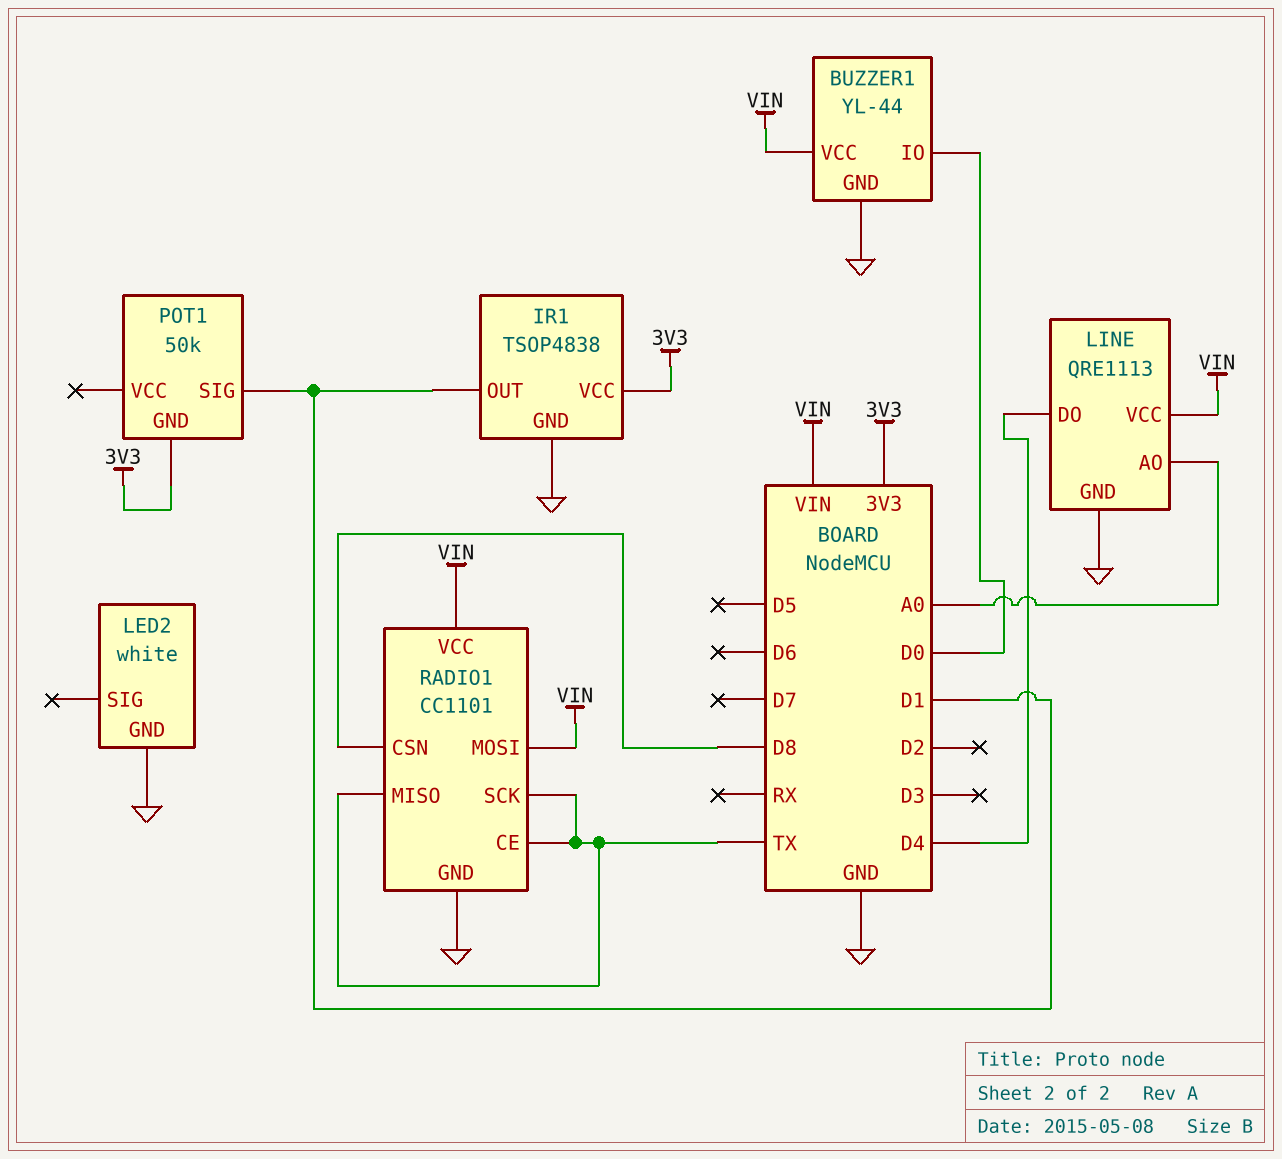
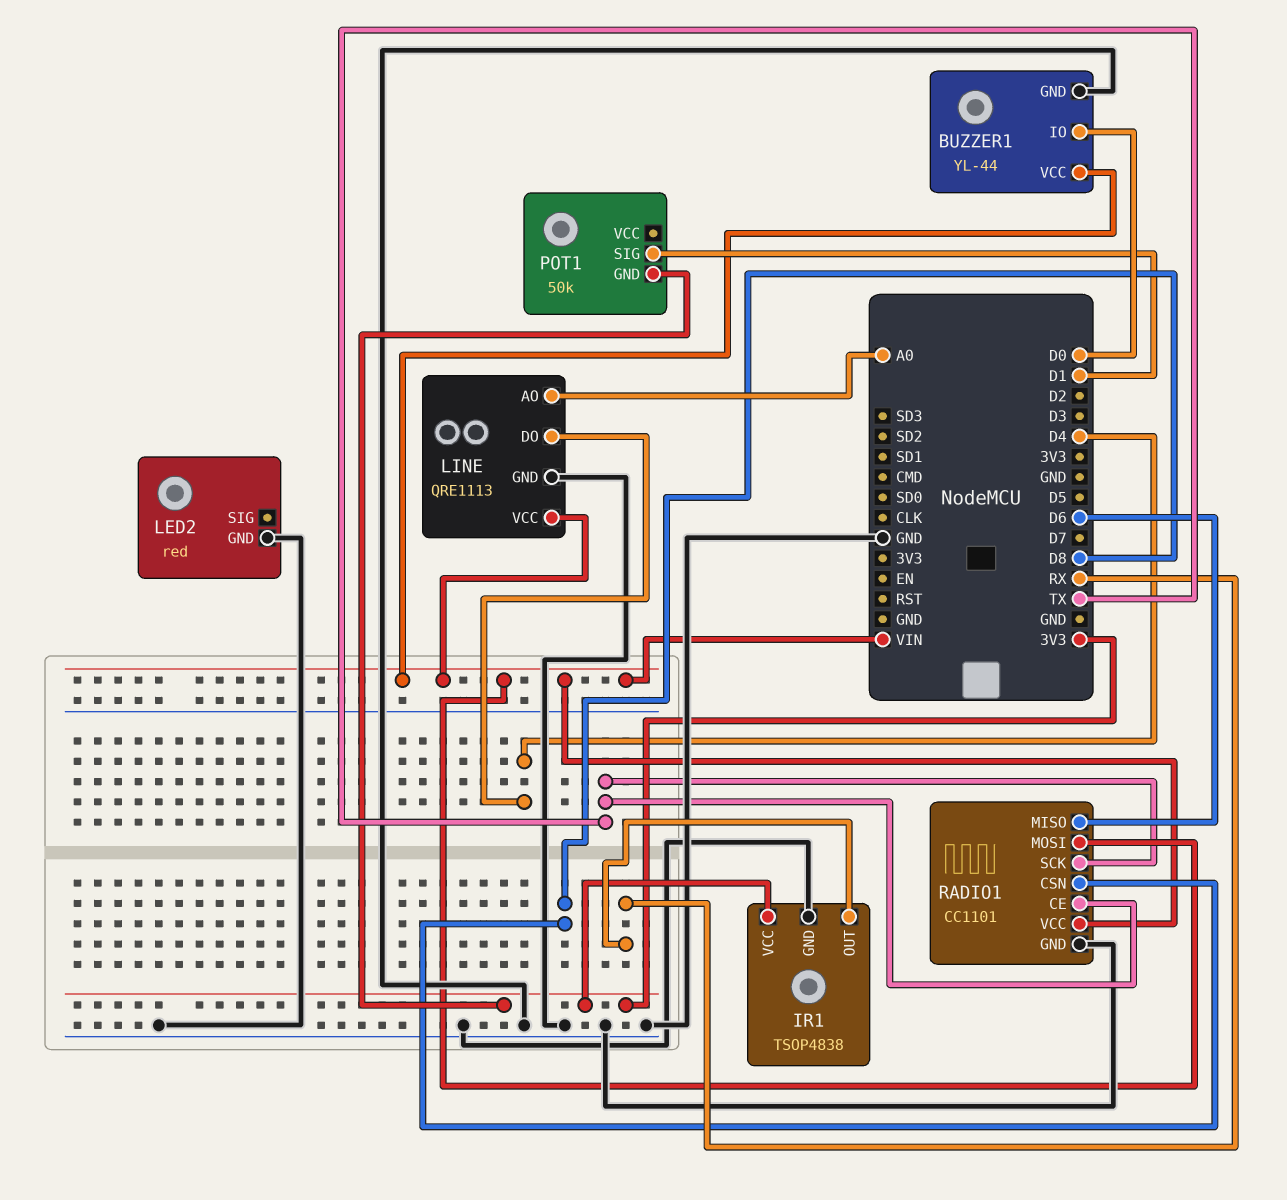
IR1 pin OUT: D1 -> RX
LED2: white -> red
RADIO1 pin MISO: TX -> D6

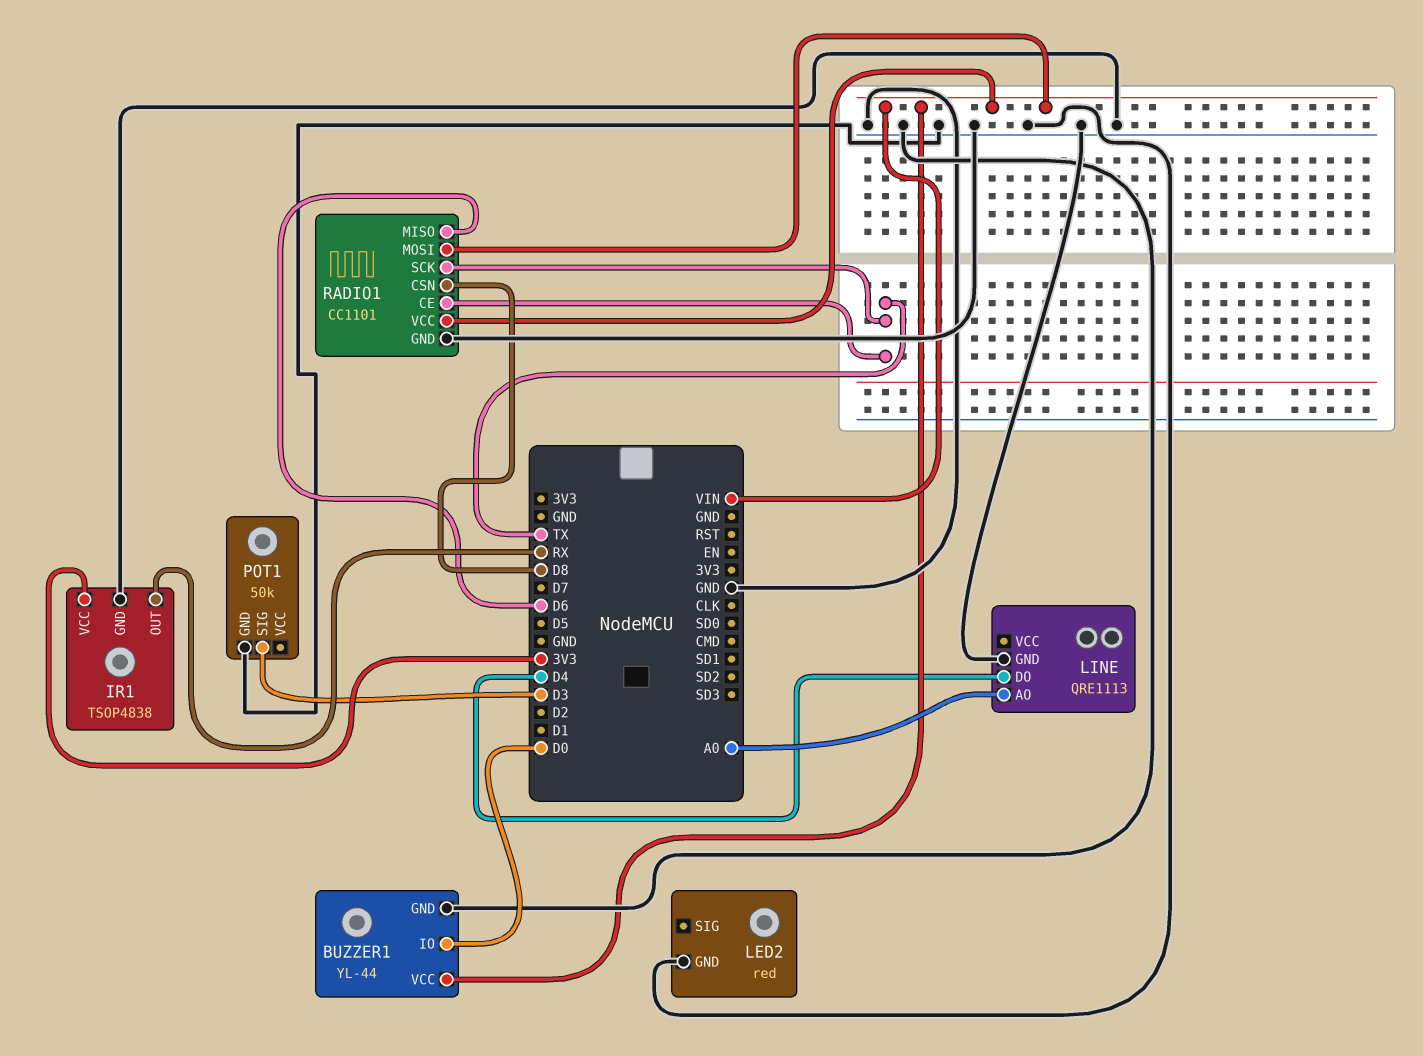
LINE pin VCC: VIN -> none
POT1 pin GND: 3V3 -> GND
POT1 pin SIG: D1 -> D3

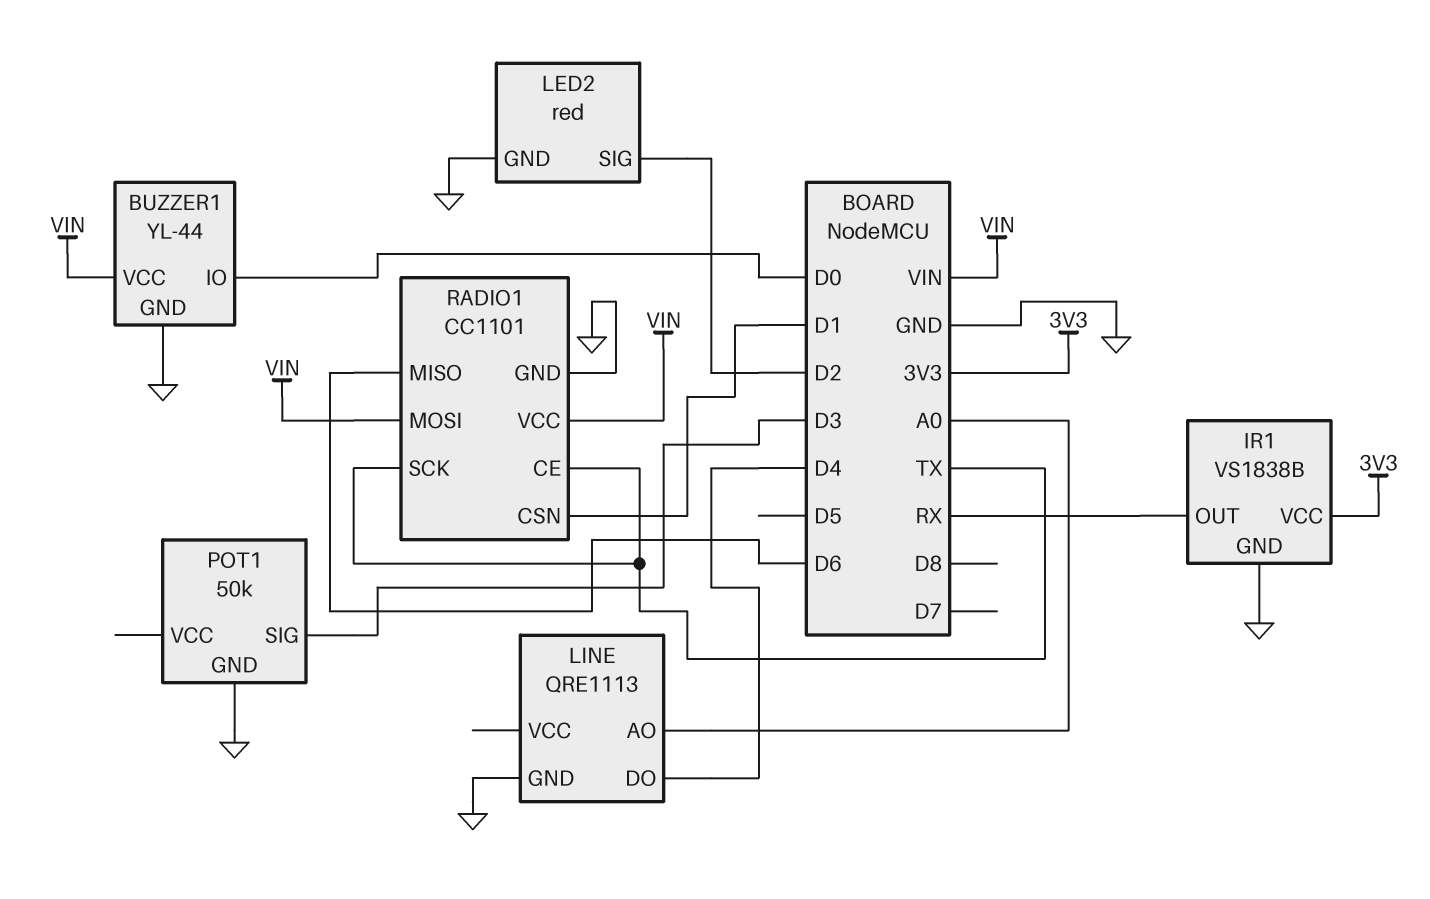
IR1: TSOP4838 -> VS1838B
LED2 pin SIG: none -> D2
RADIO1 pin CSN: D8 -> D1

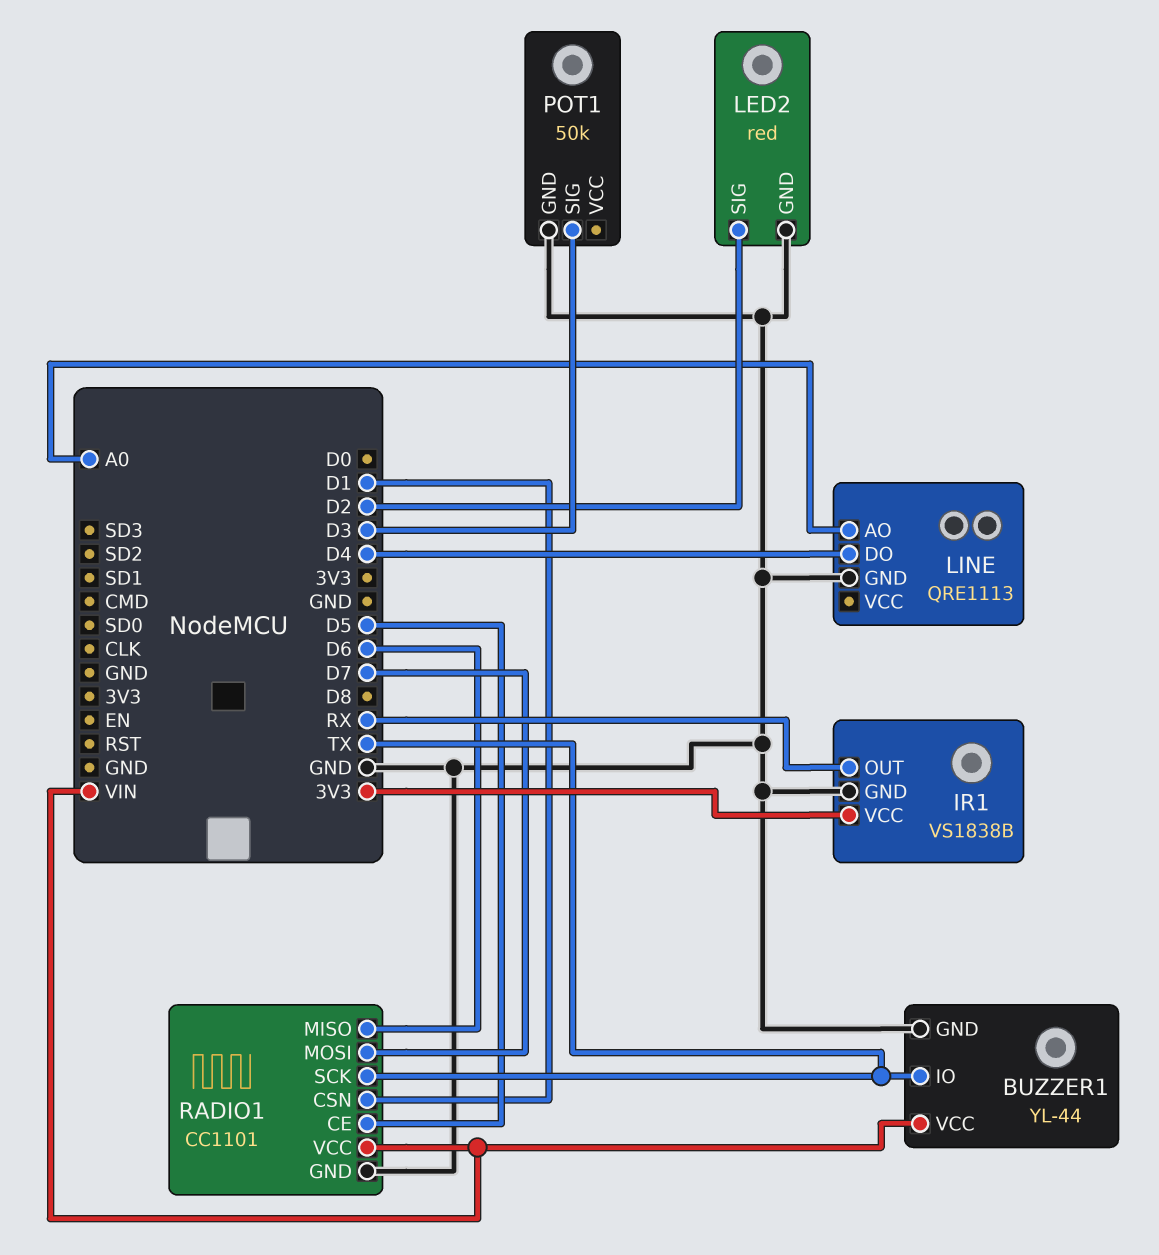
BUZZER1 pin IO: D0 -> TX
RADIO1 pin CE: TX -> D5
RADIO1 pin MOSI: VIN -> D7

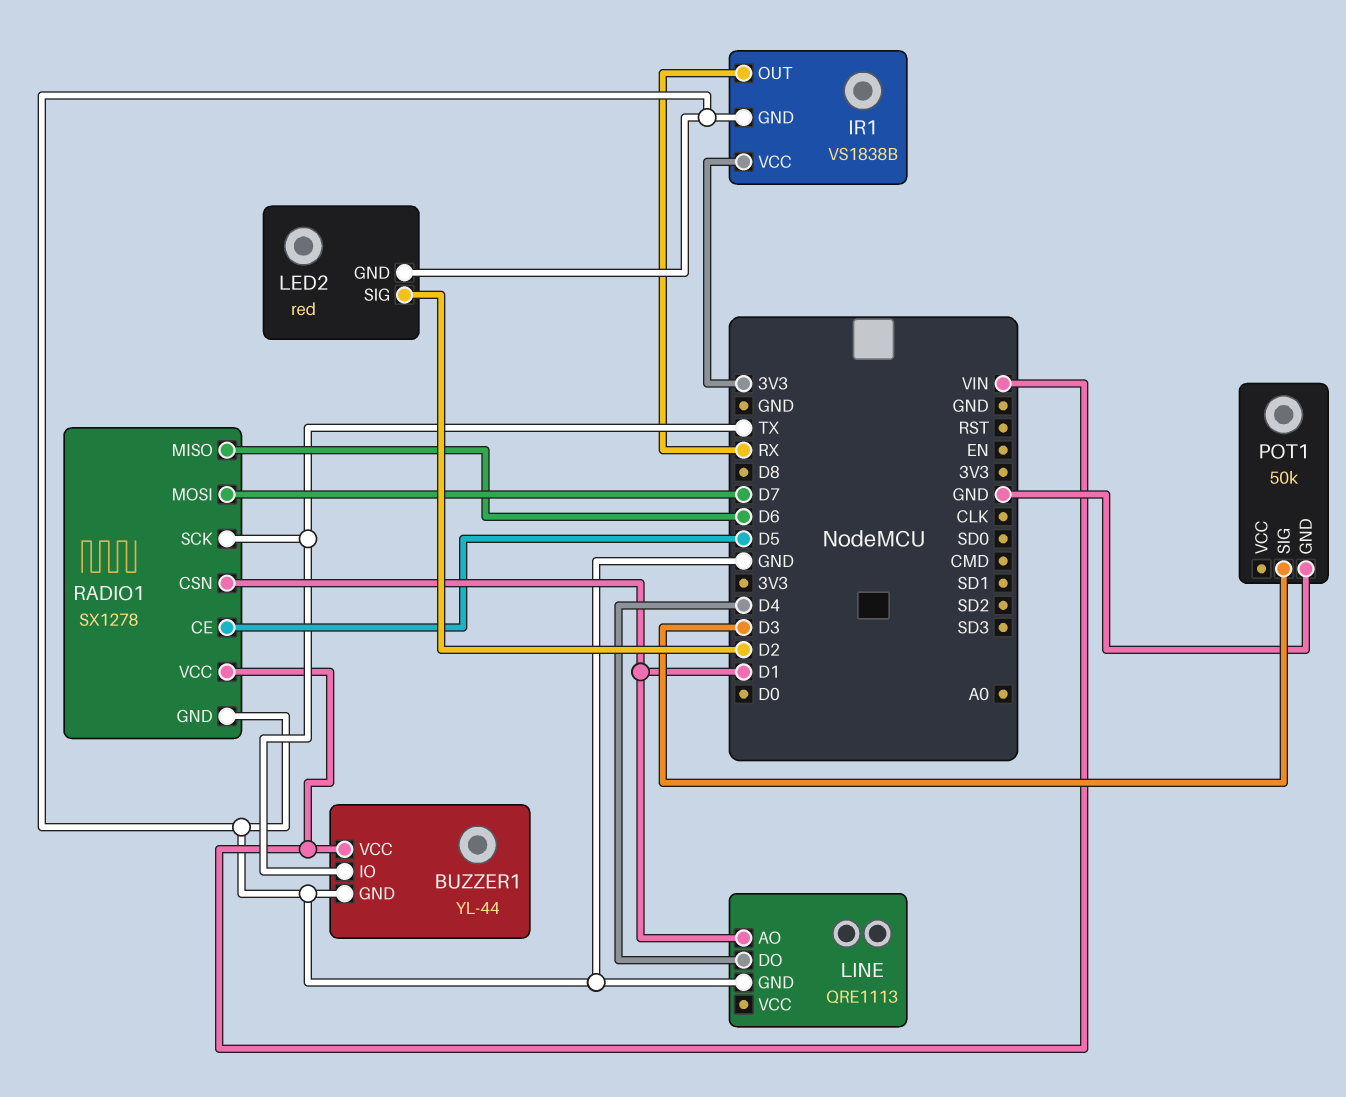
LINE pin AO: A0 -> D1
RADIO1: CC1101 -> SX1278

